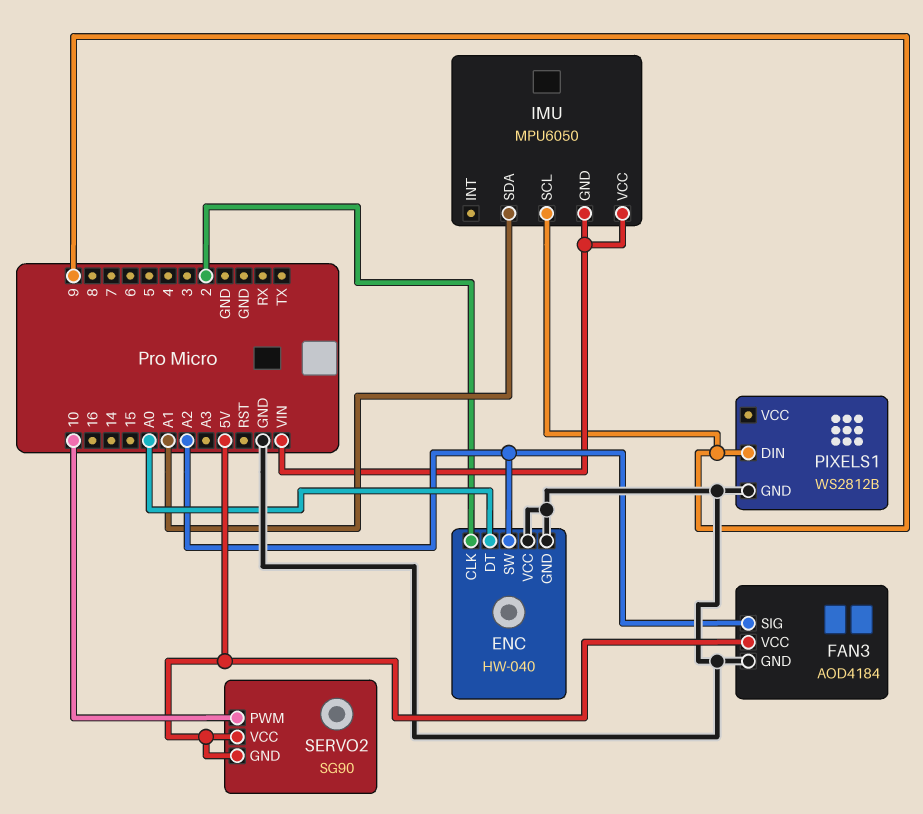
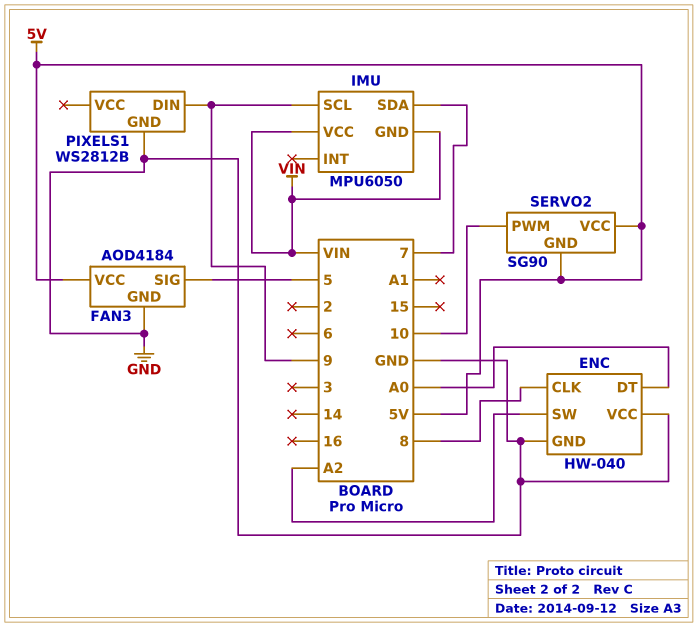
ENC pin CLK: 2 -> 8
FAN3 pin SIG: A2 -> 5
IMU pin SDA: A1 -> 7

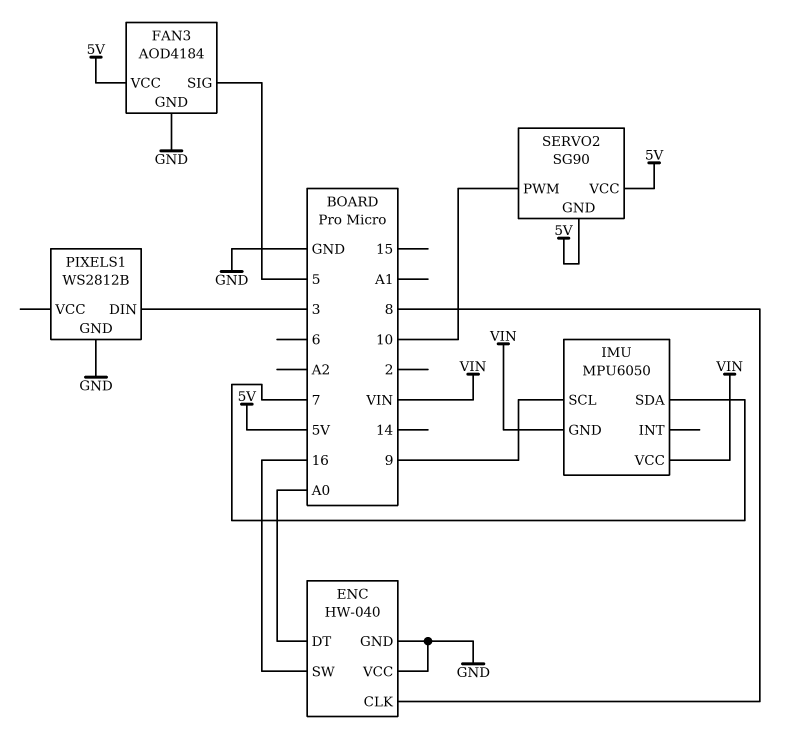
ENC pin SW: A2 -> 16
PIXELS1 pin DIN: 9 -> 3

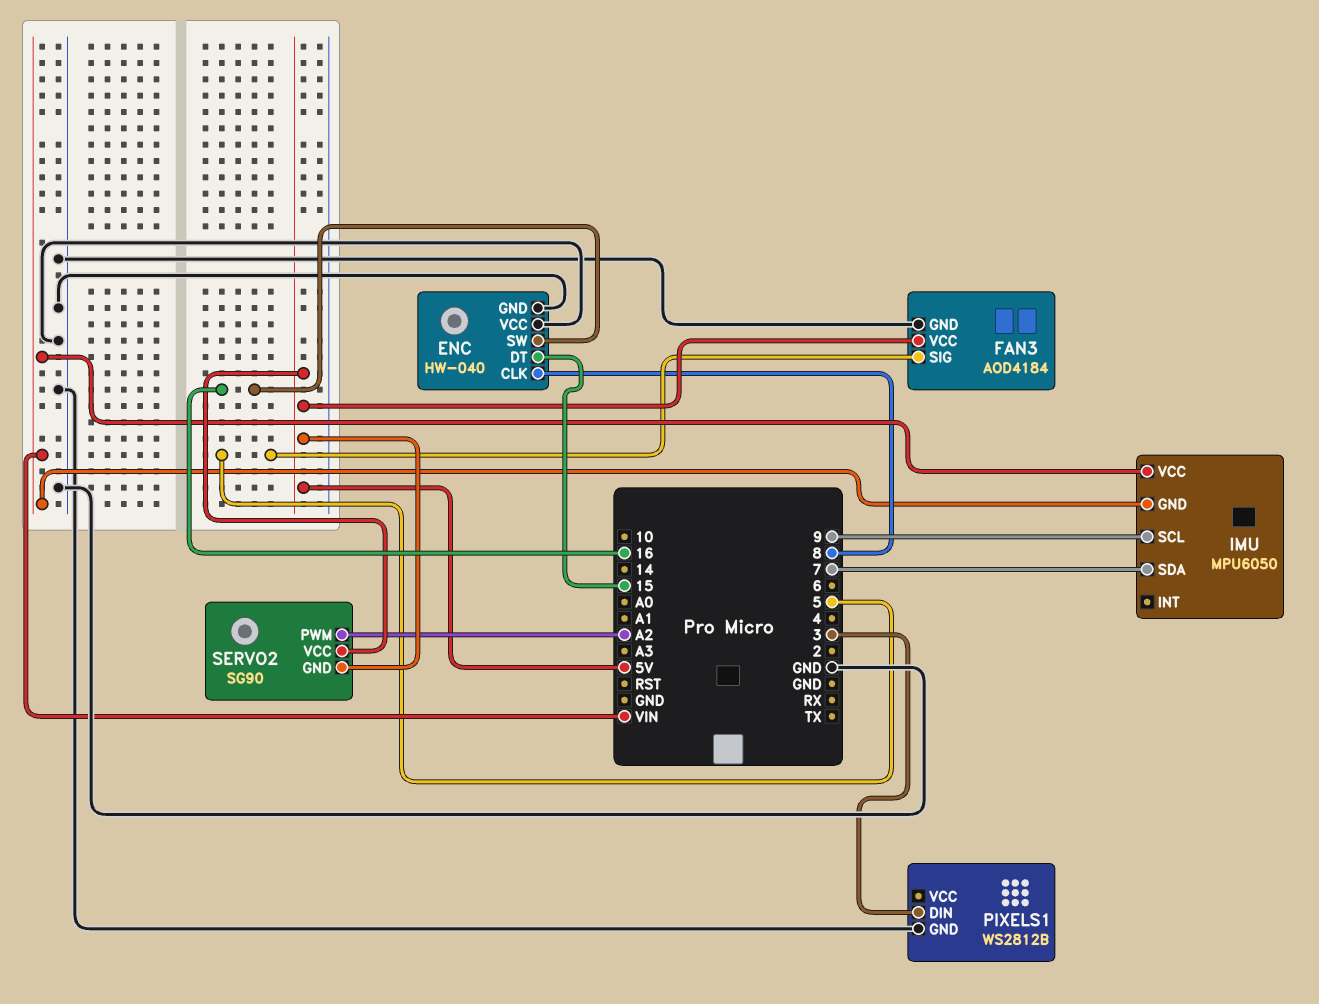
ENC pin DT: A0 -> 15
SERVO2 pin PWM: 10 -> A2

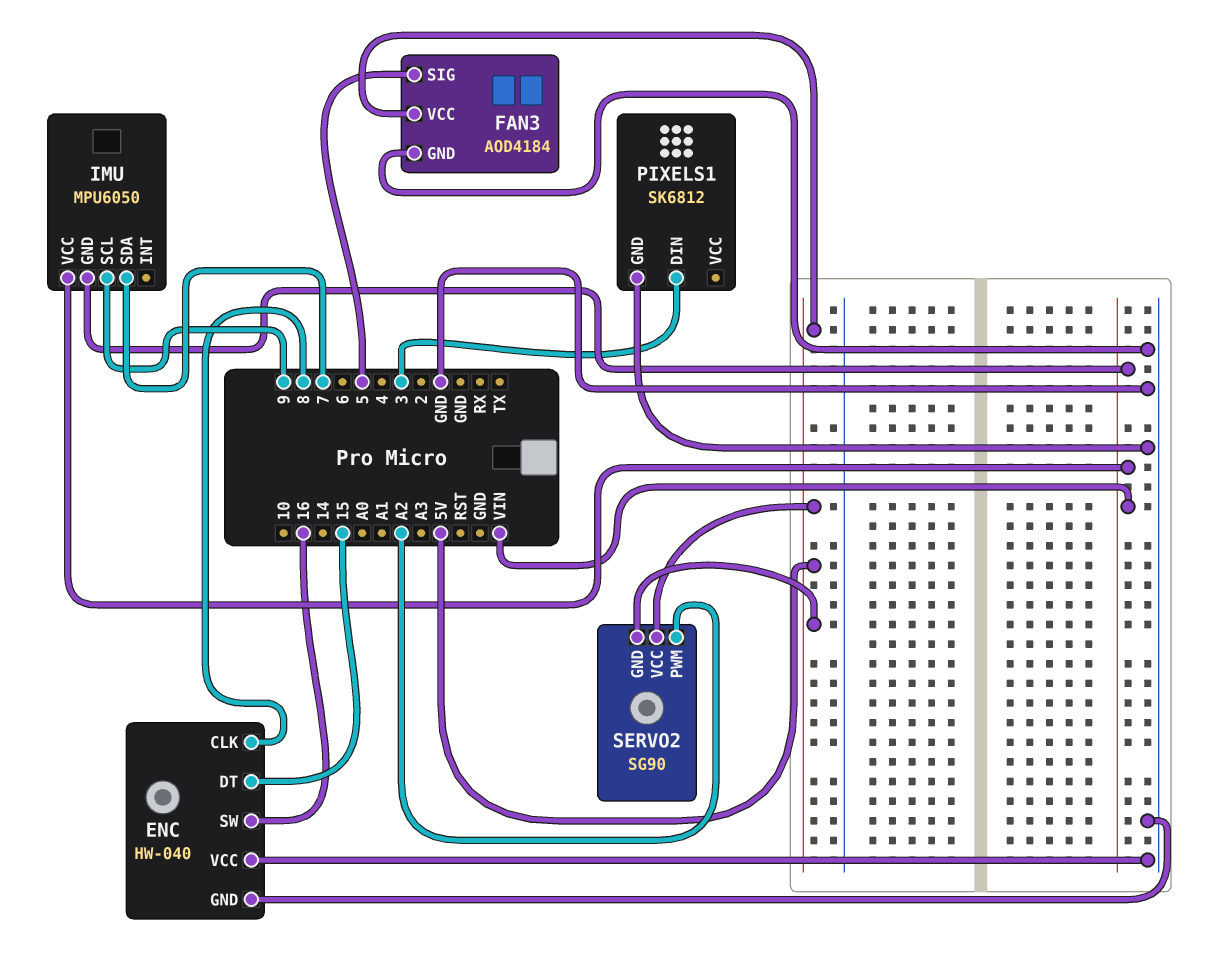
PIXELS1: WS2812B -> SK6812

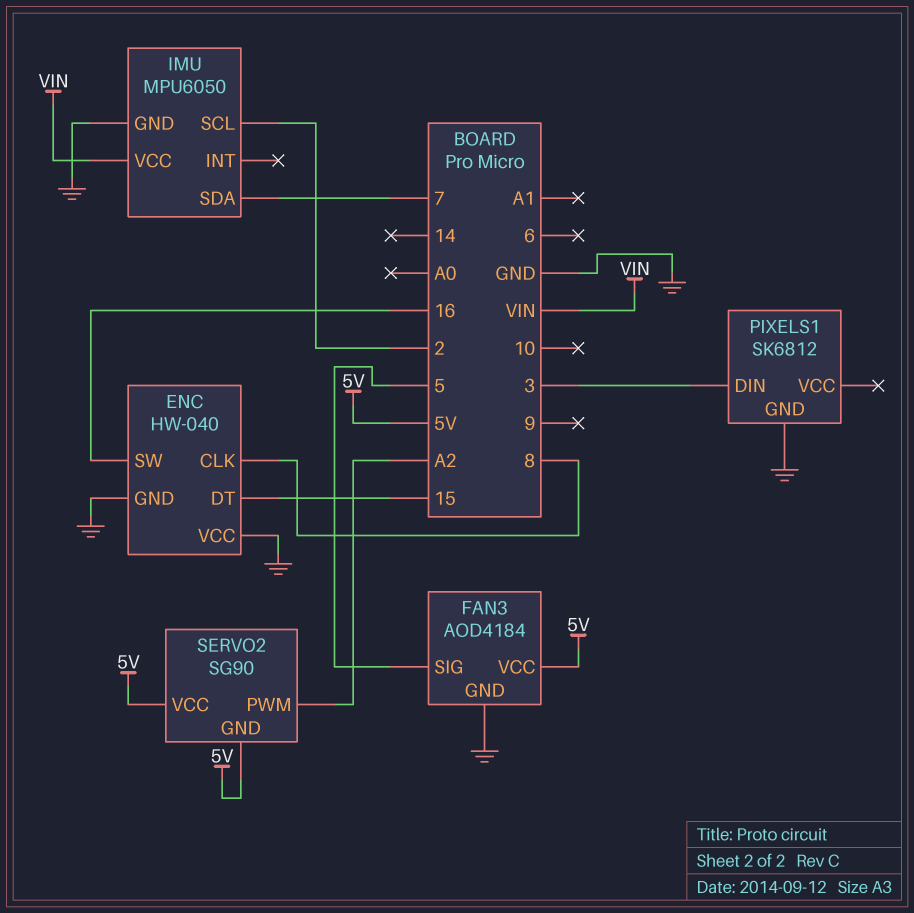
IMU pin GND: VIN -> GND
IMU pin SCL: 9 -> 2

